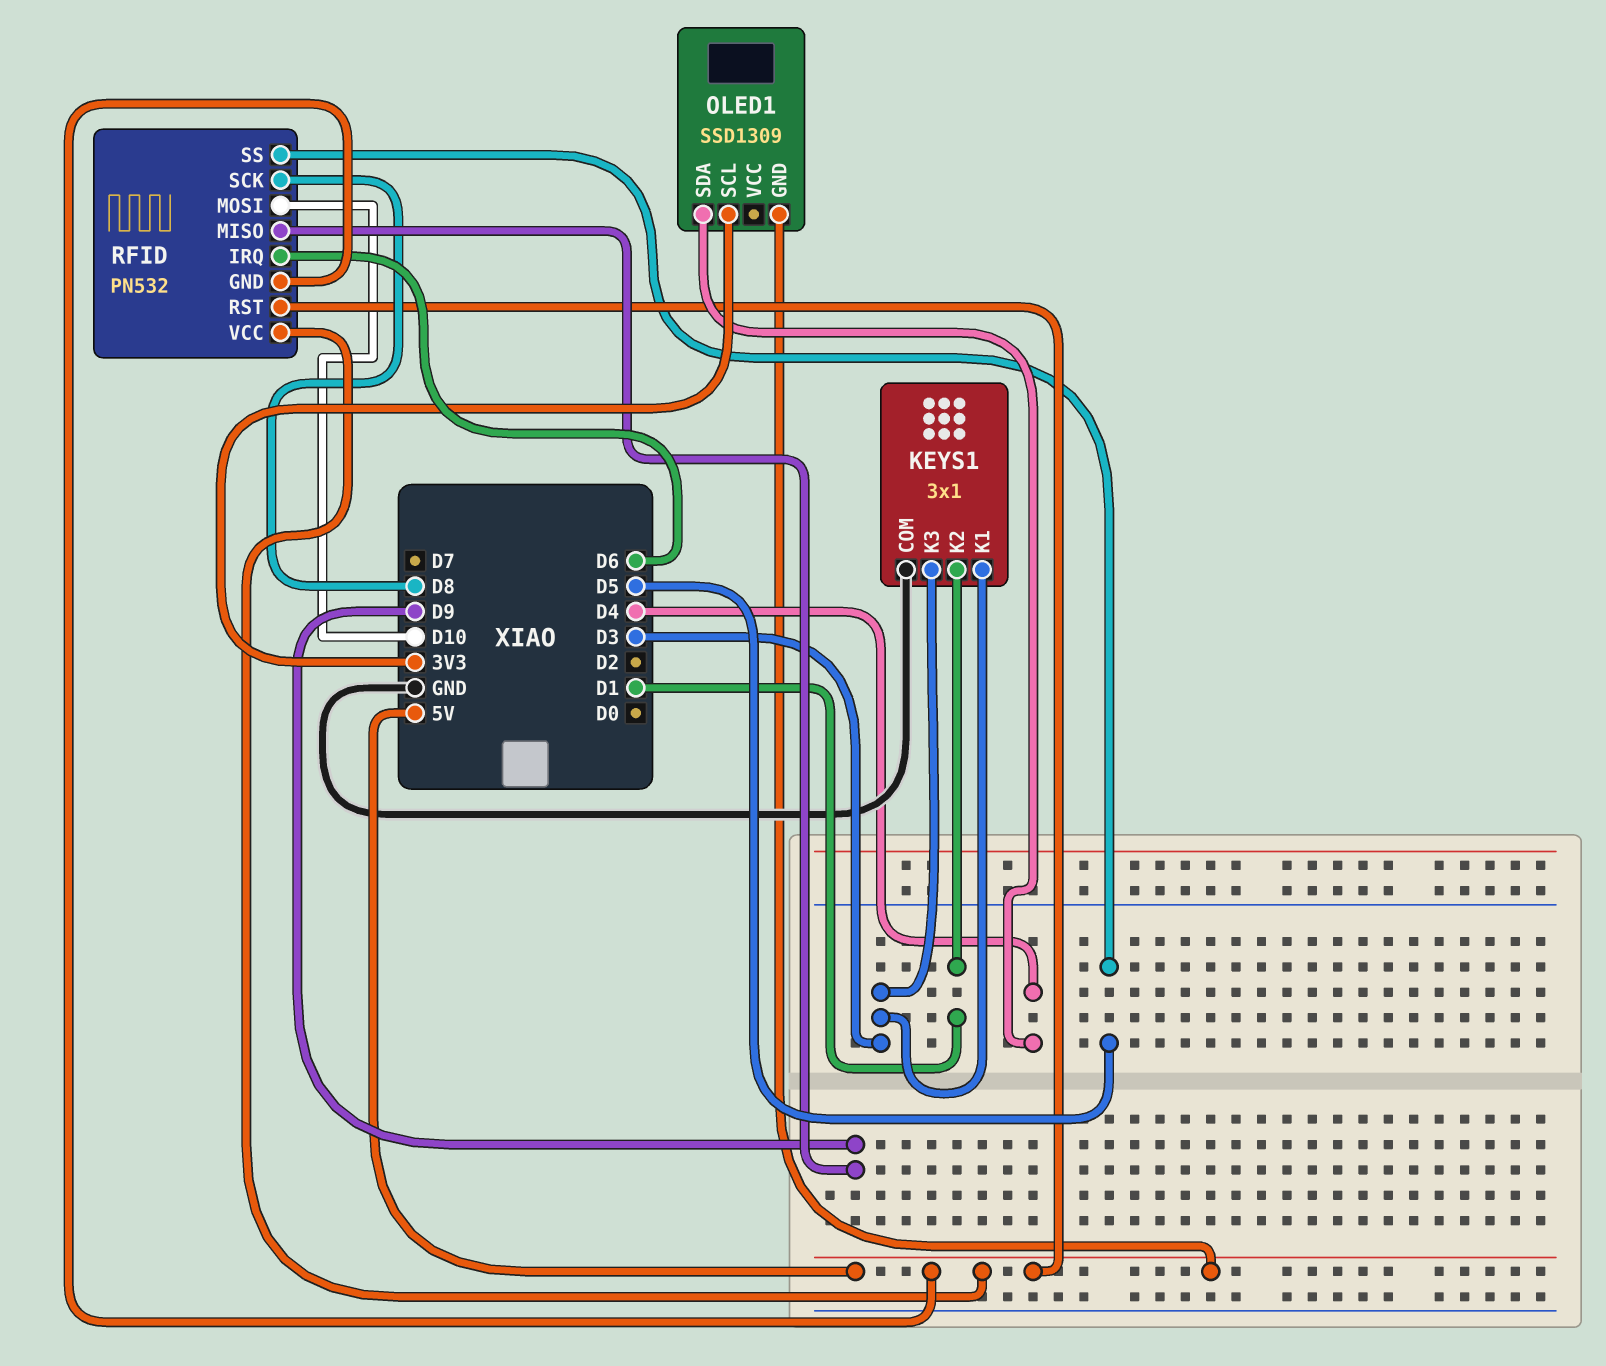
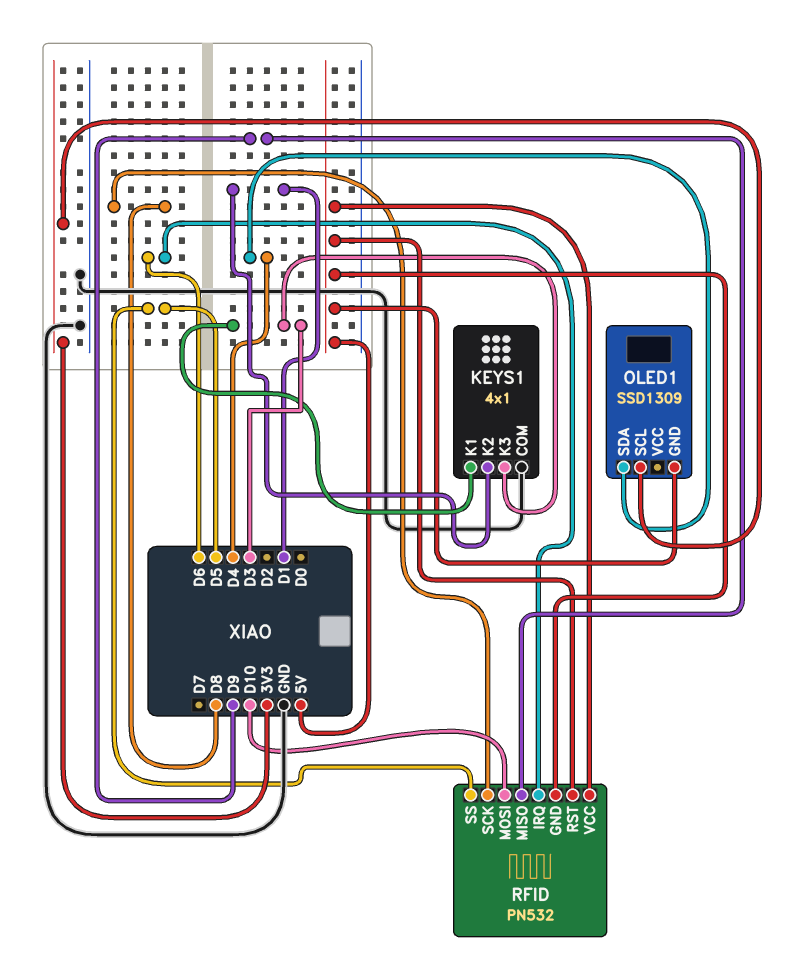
KEYS1: 3x1 -> 4x1

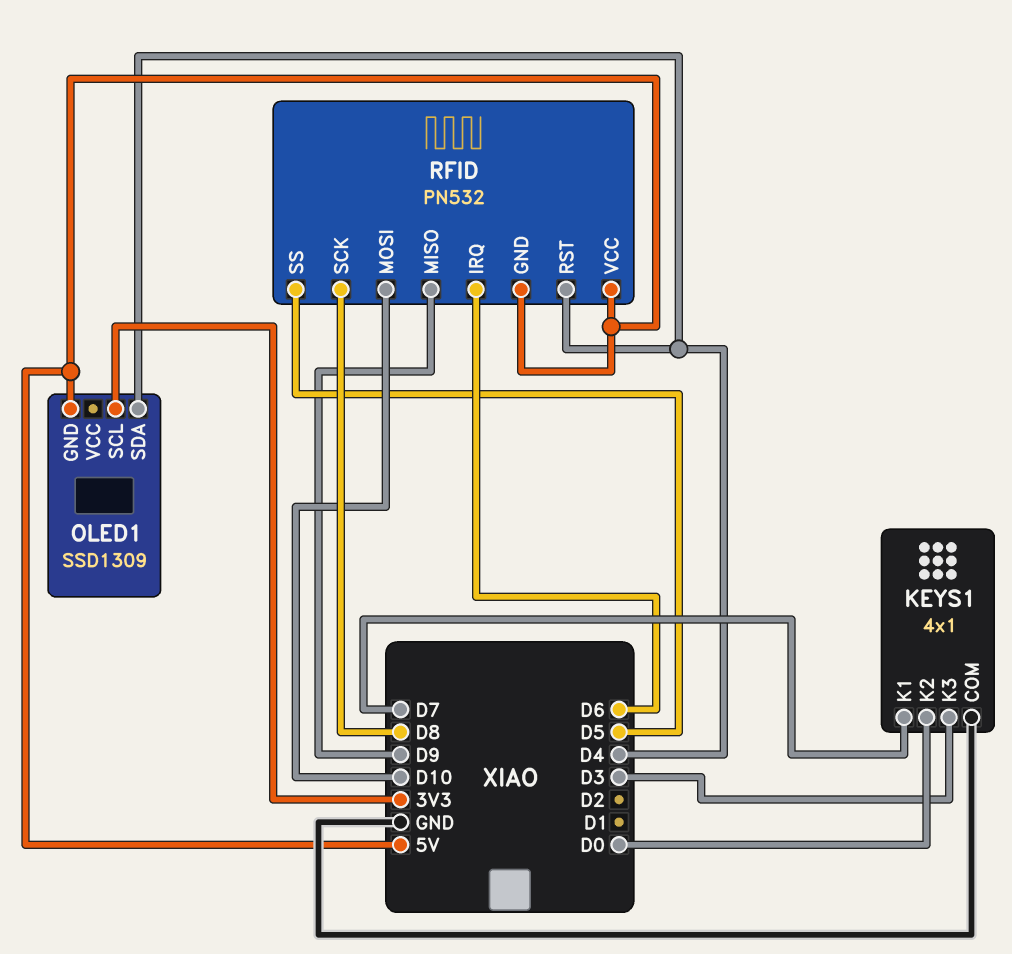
KEYS1 pin K1: D3 -> D7
KEYS1 pin K2: D1 -> D0
RFID pin RST: 5V -> D4

